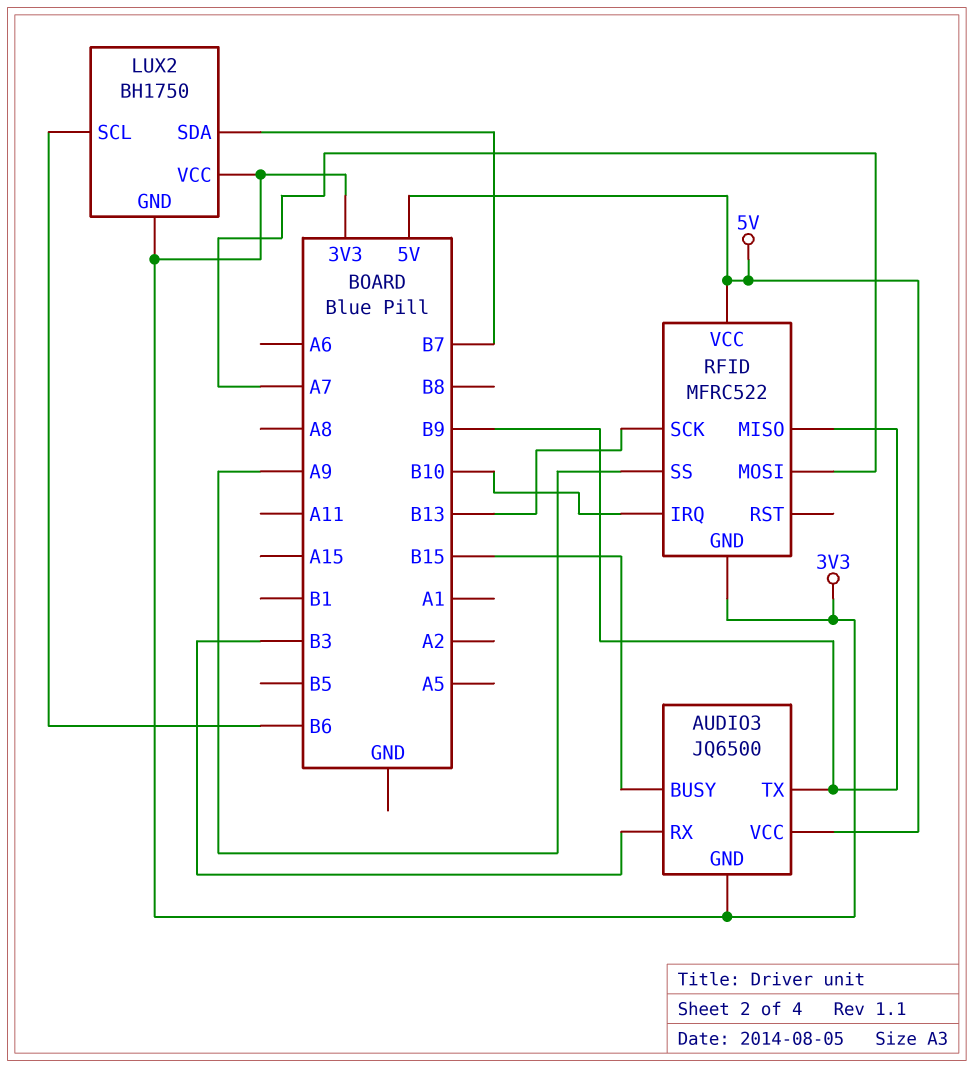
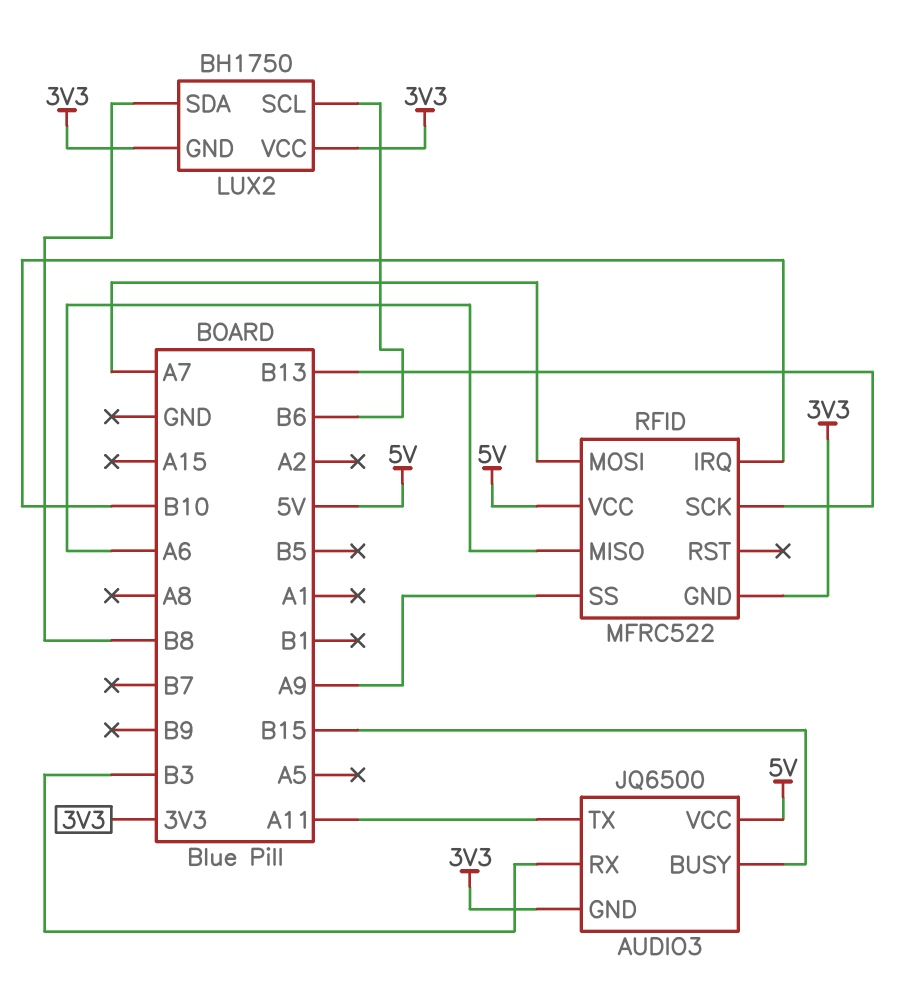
AUDIO3 pin TX: B9 -> A11
LUX2 pin SDA: B7 -> B8
RFID pin MISO: B9 -> A6

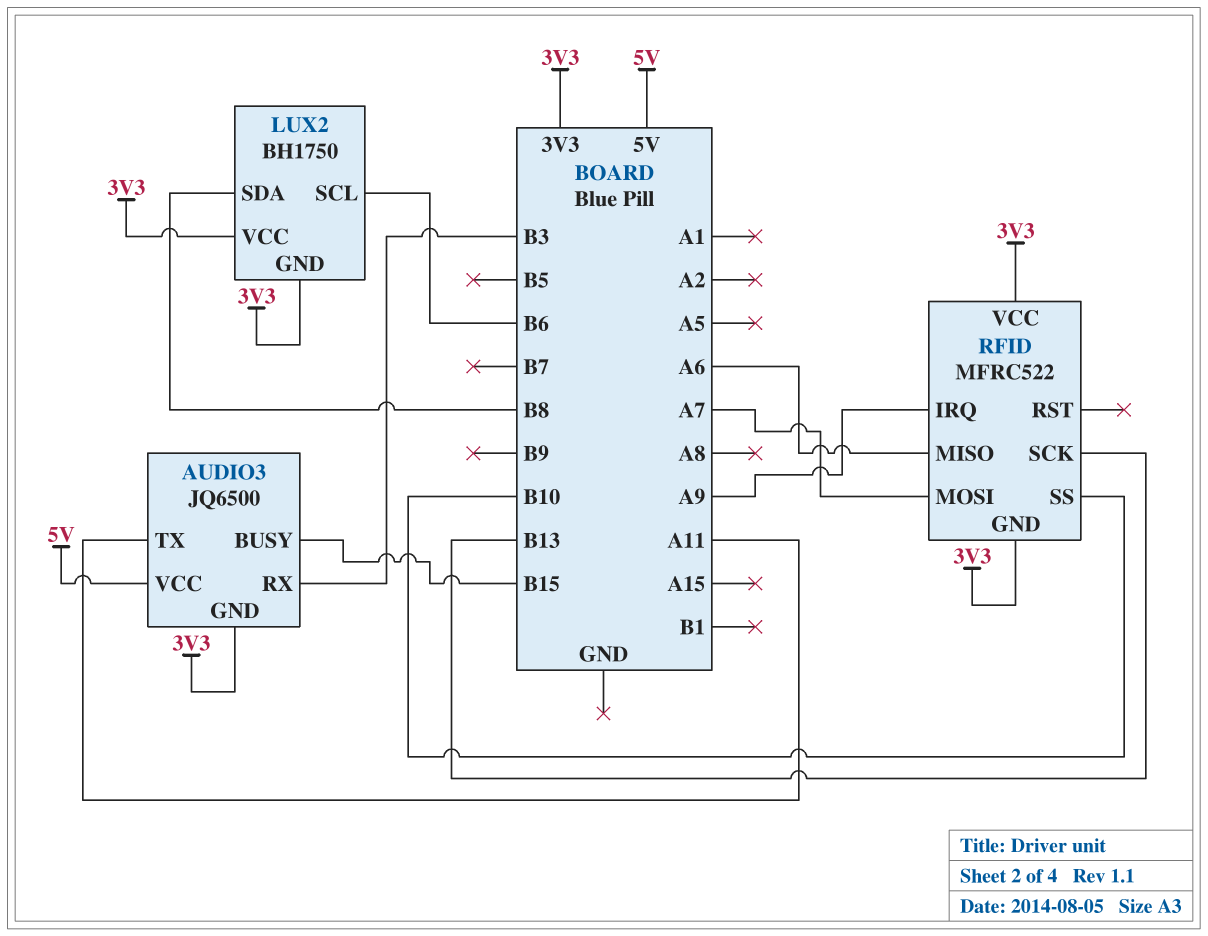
RFID pin IRQ: B10 -> A9
RFID pin SS: A9 -> B10
RFID pin VCC: 5V -> 3V3

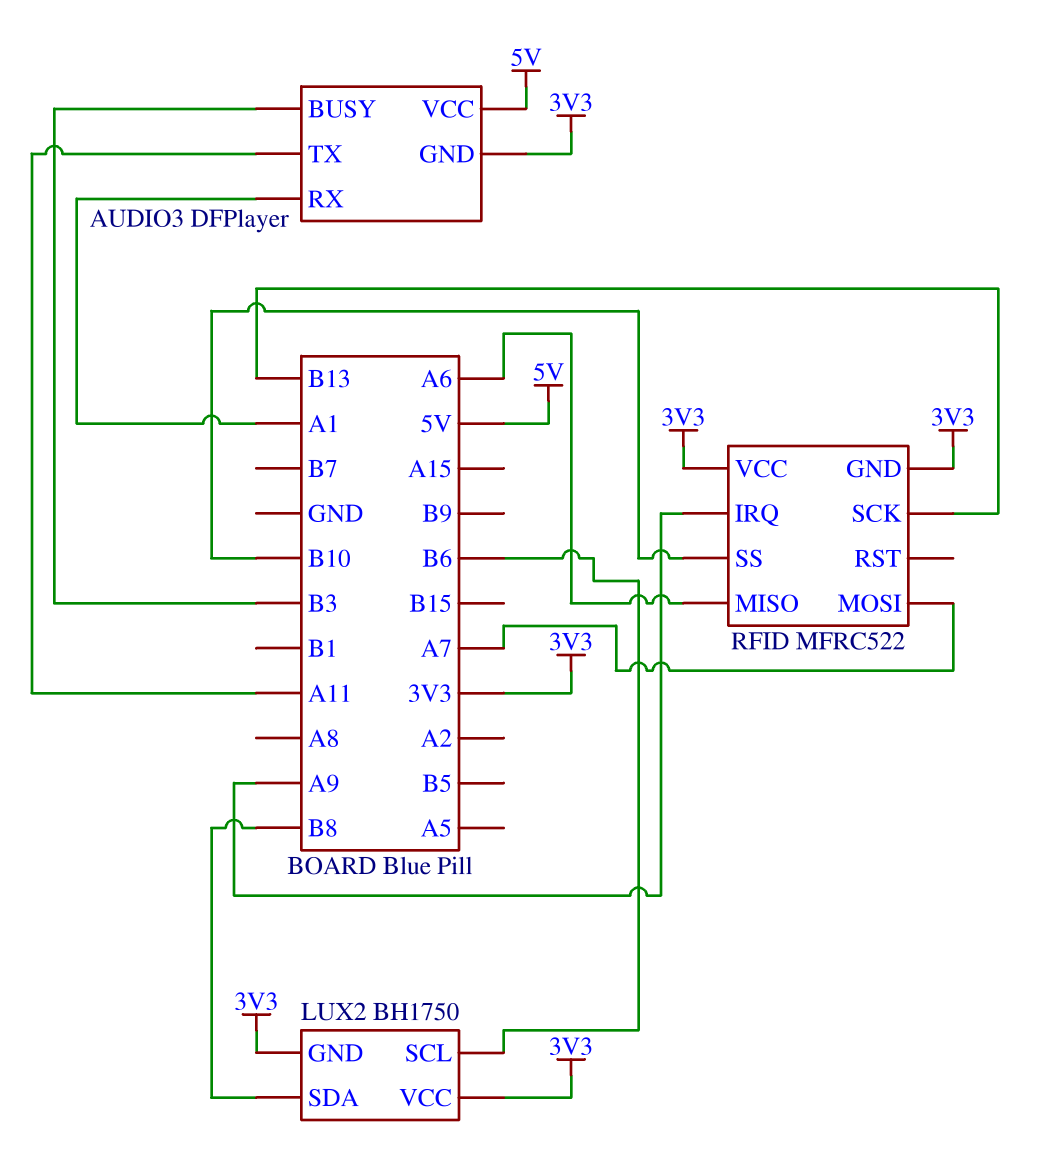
AUDIO3: JQ6500 -> DFPlayer
AUDIO3 pin BUSY: B15 -> B3
AUDIO3 pin RX: B3 -> A1

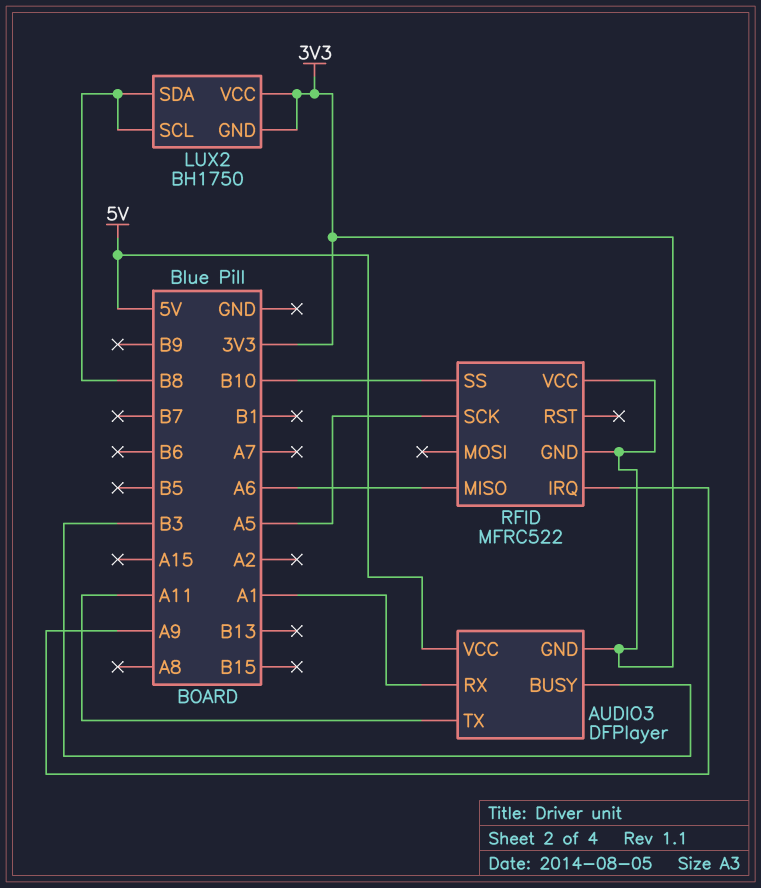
LUX2 pin SCL: B6 -> B8
RFID pin MOSI: A7 -> none
RFID pin SCK: B13 -> A5

